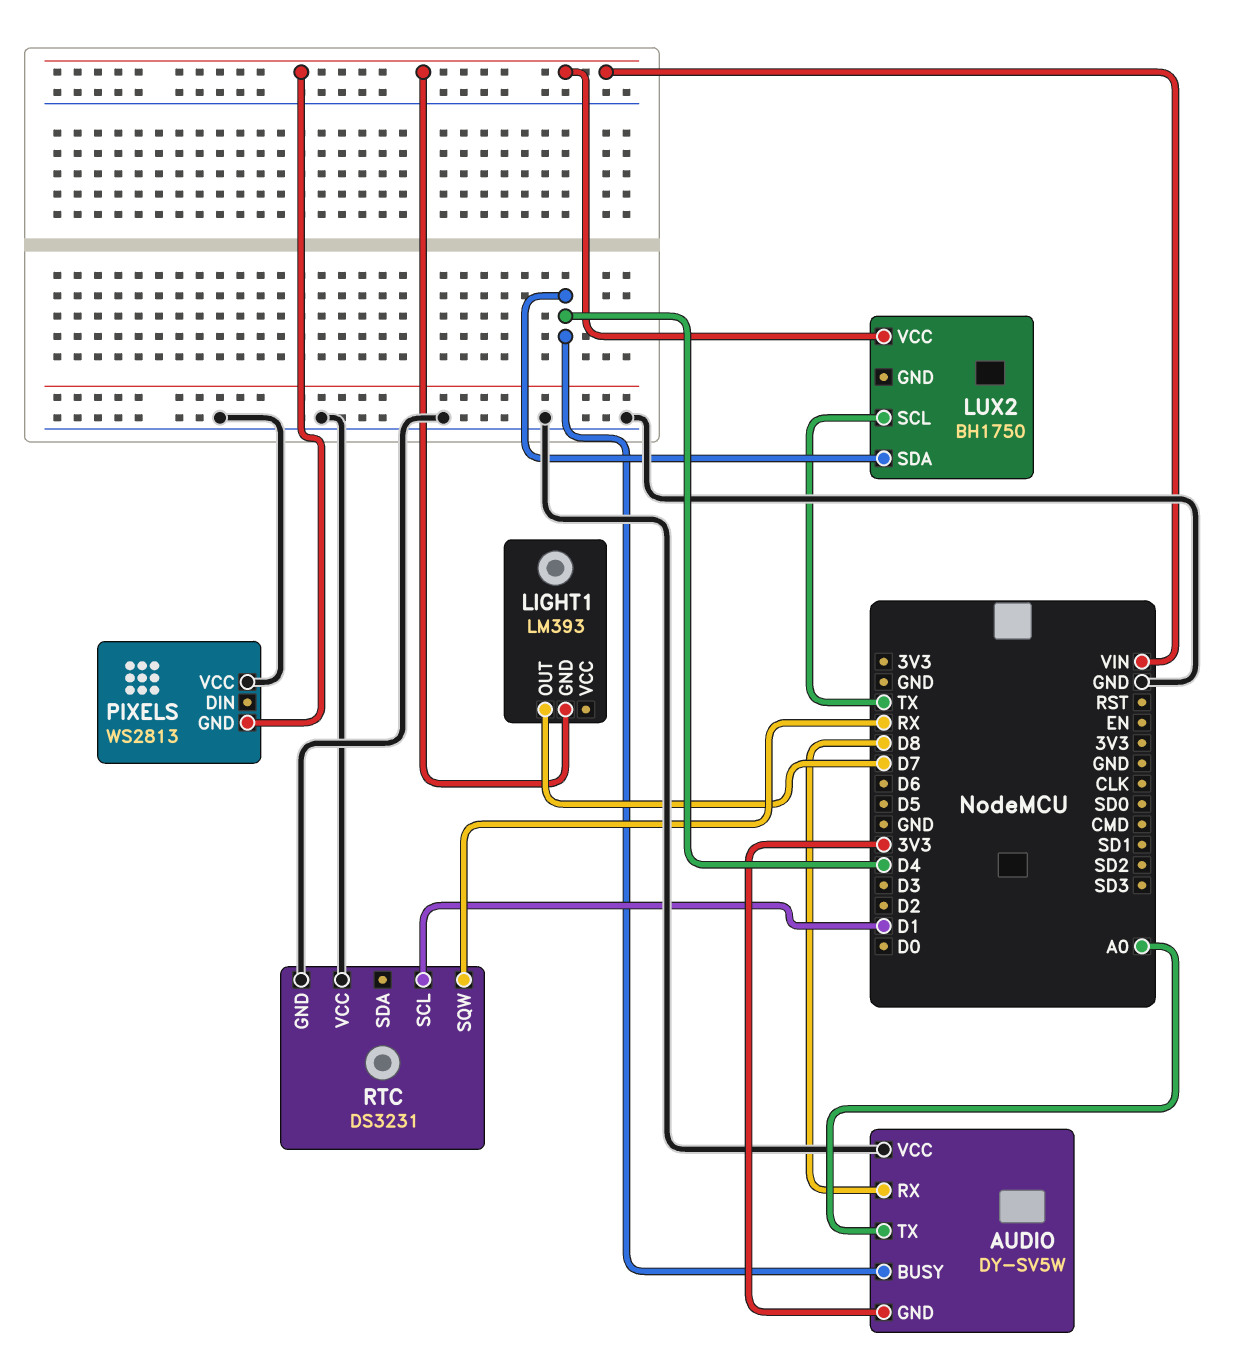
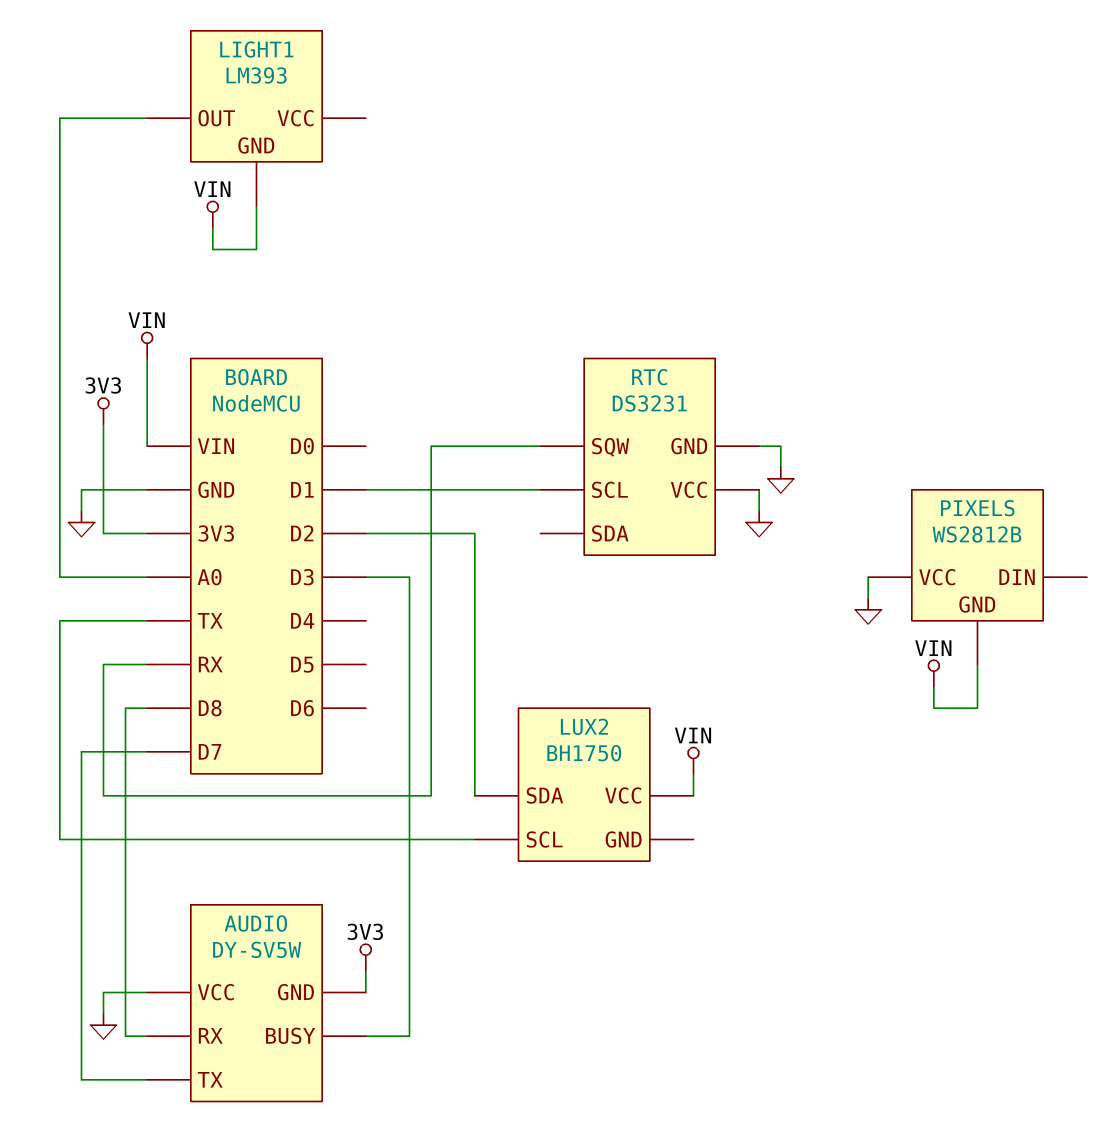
AUDIO pin BUSY: D4 -> D3
AUDIO pin TX: A0 -> D7
LIGHT1 pin OUT: D7 -> A0
LUX2 pin SDA: D4 -> D2
PIXELS: WS2813 -> WS2812B

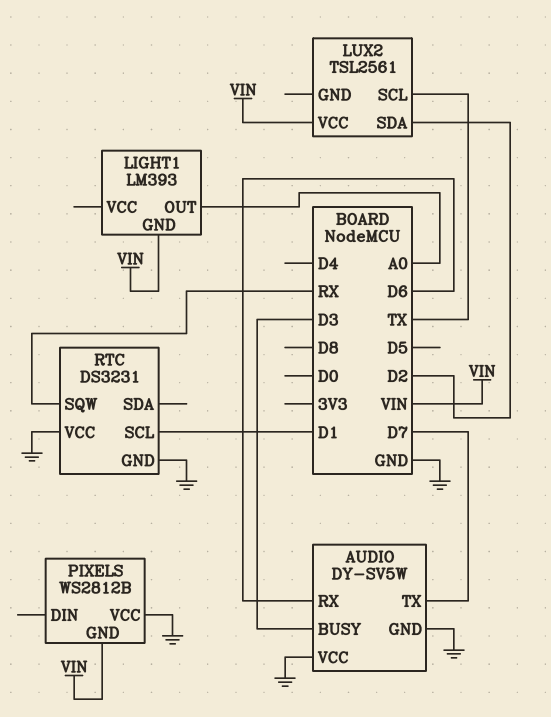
AUDIO pin GND: 3V3 -> GND
AUDIO pin RX: D8 -> D6
LUX2: BH1750 -> TSL2561

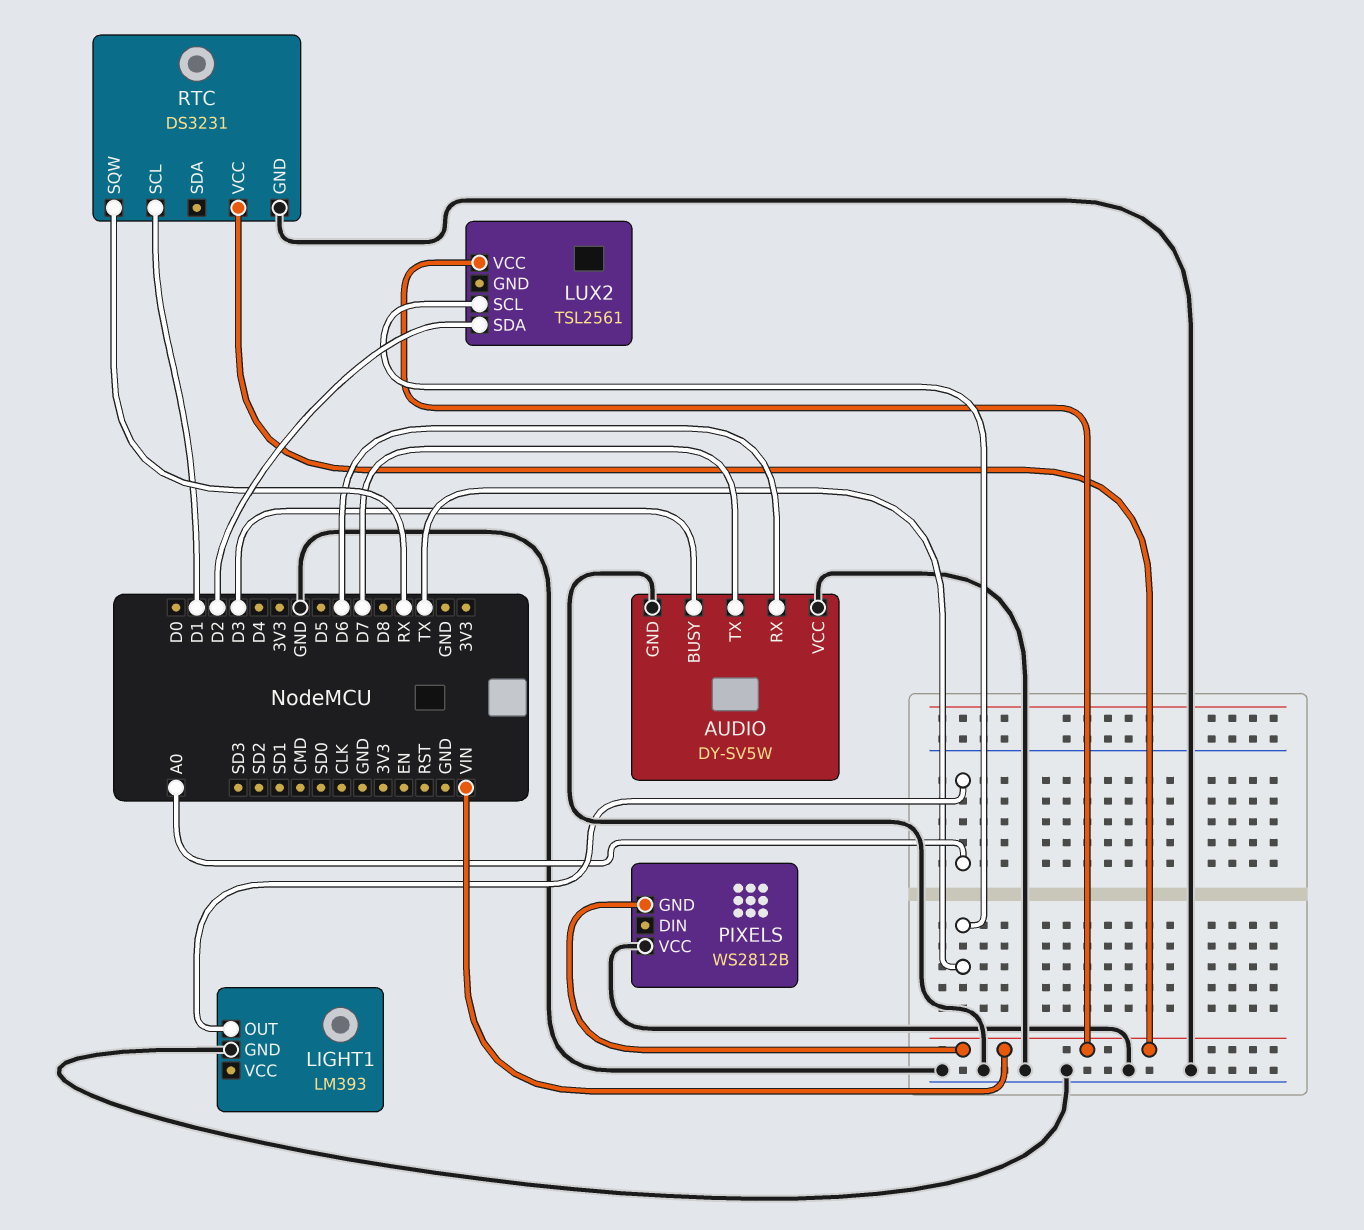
LIGHT1 pin GND: VIN -> GND
RTC pin VCC: GND -> VIN

